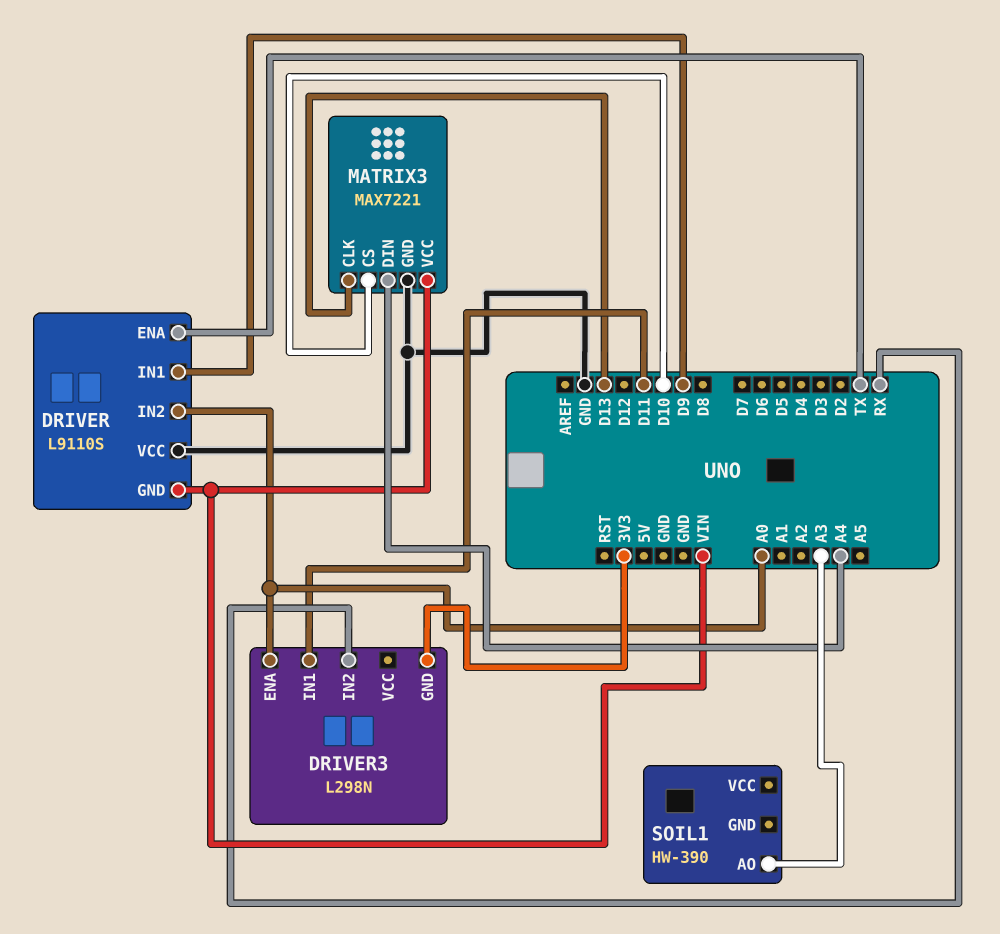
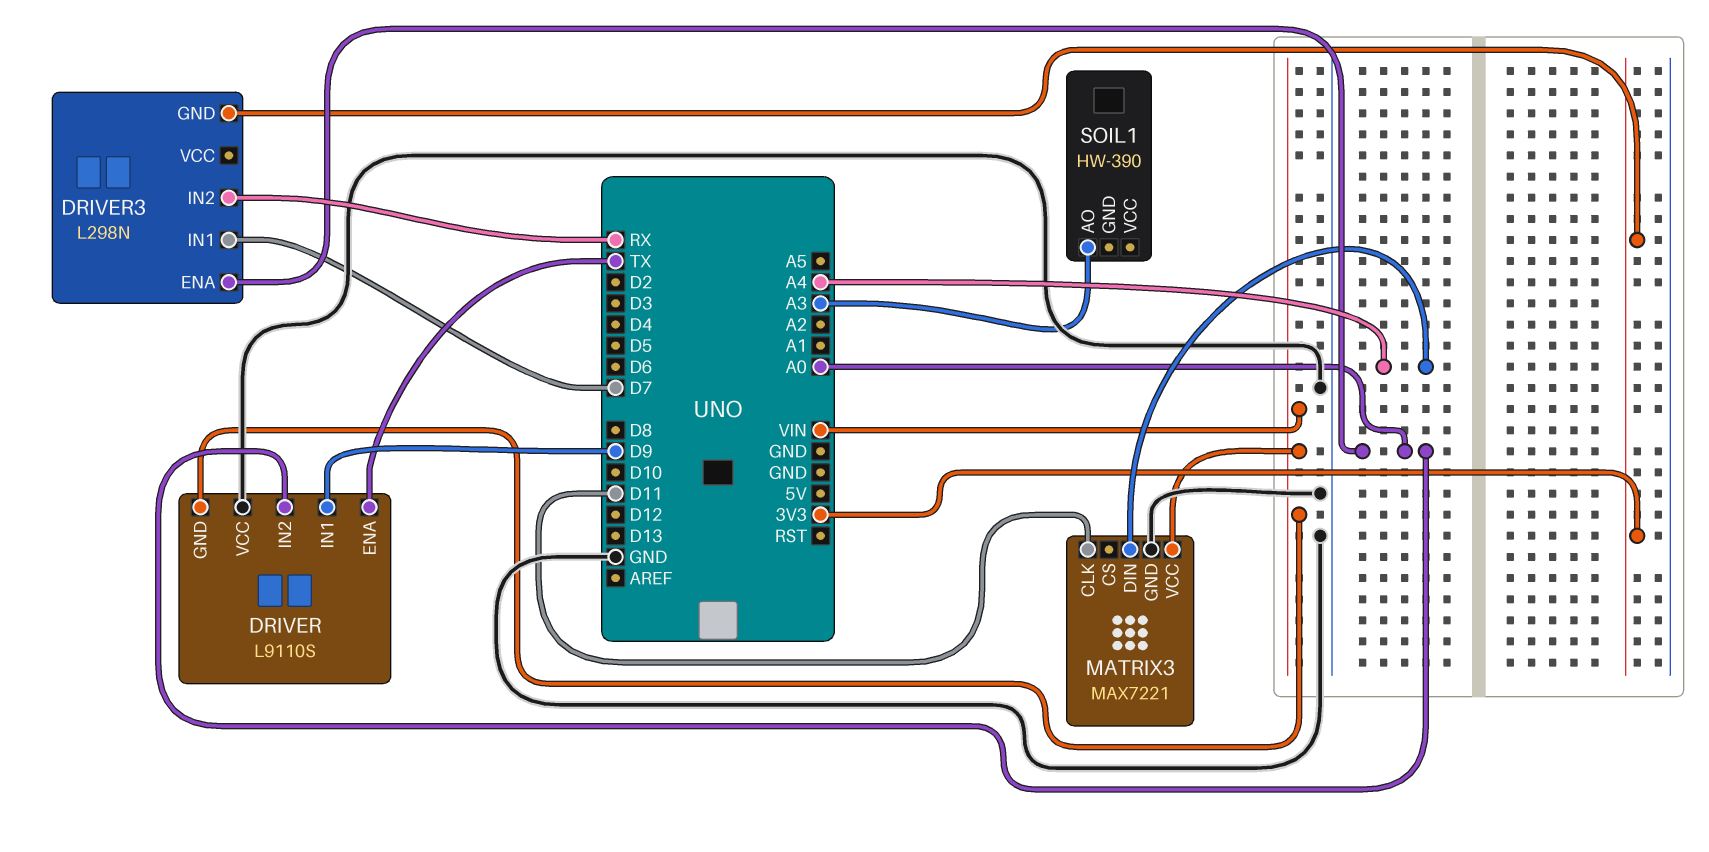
DRIVER3 pin IN1: D11 -> D7
MATRIX3 pin CLK: D13 -> D11
MATRIX3 pin CS: D10 -> none

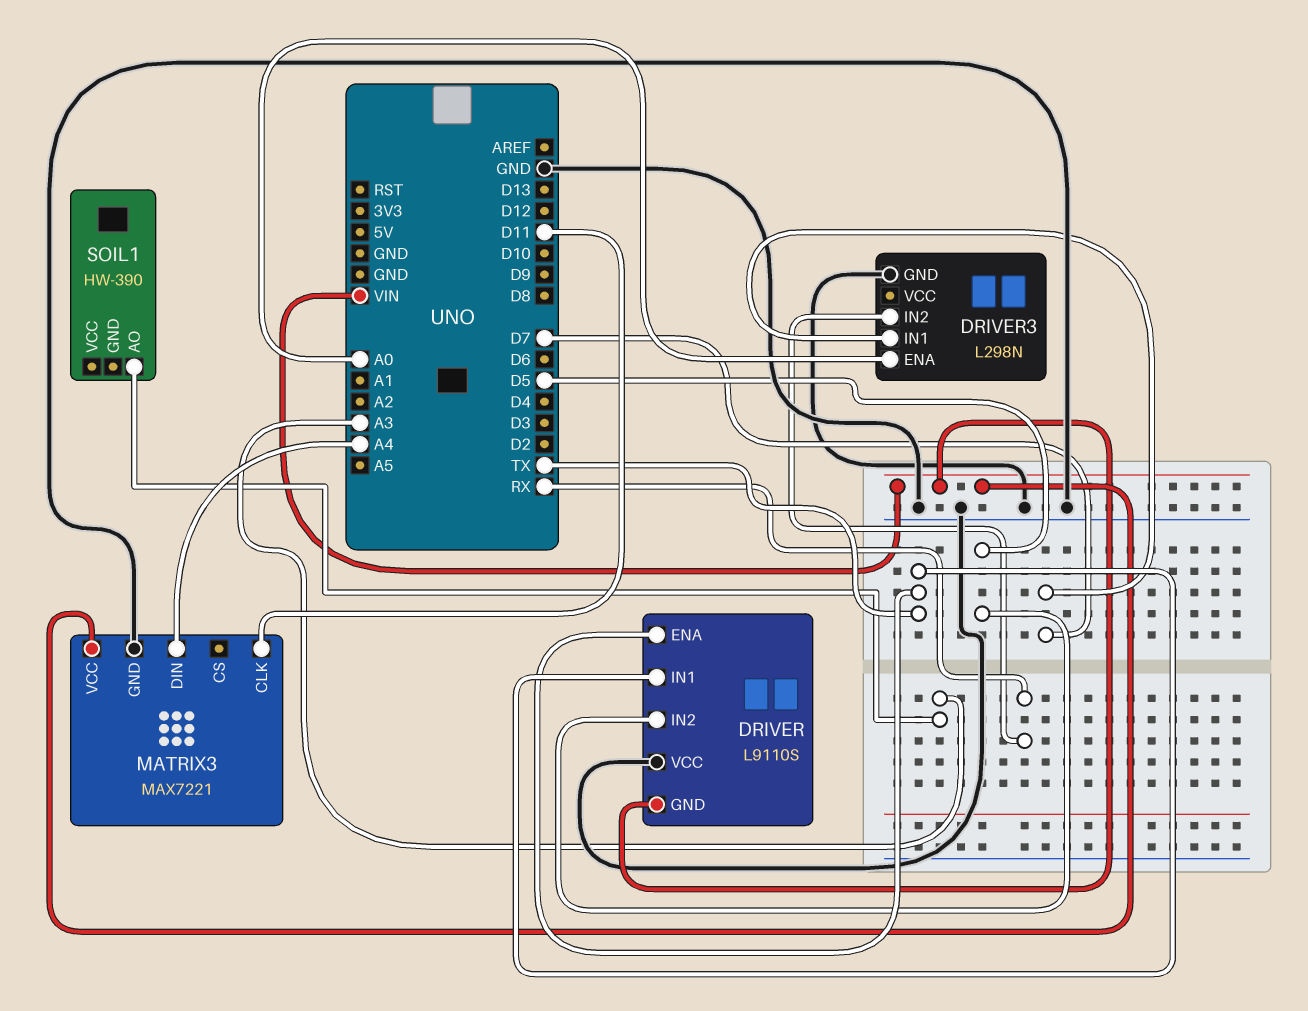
DRIVER pin IN1: D9 -> TX
DRIVER pin IN2: A0 -> D5
DRIVER3 pin GND: 3V3 -> GND

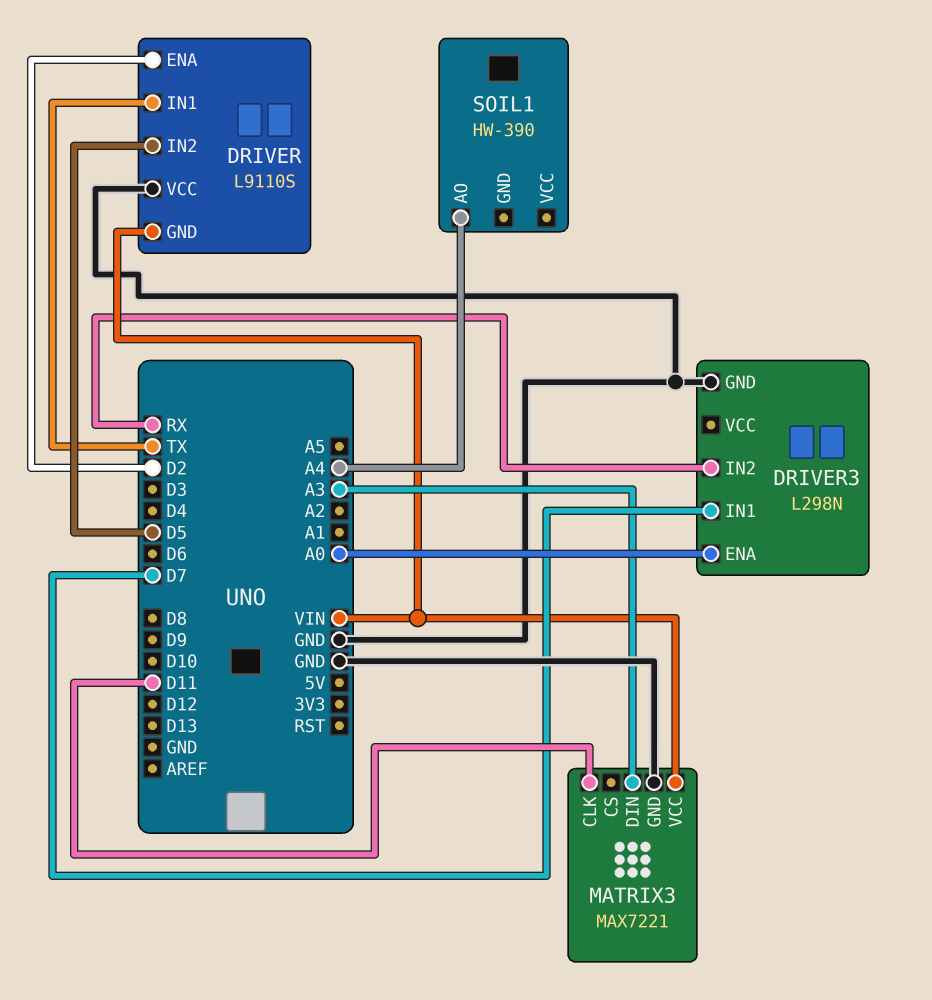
DRIVER pin ENA: TX -> D2
MATRIX3 pin DIN: A4 -> A3
SOIL1 pin AO: A3 -> A4

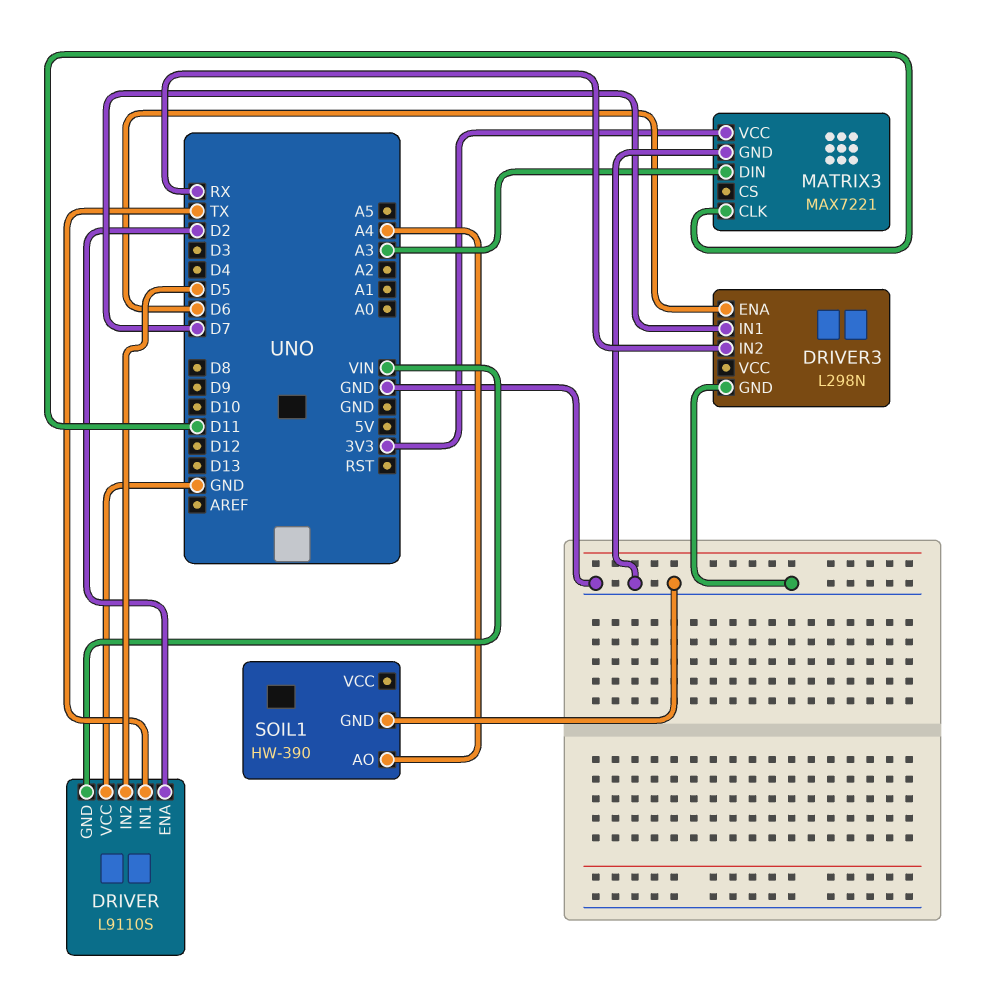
DRIVER3 pin ENA: A0 -> D6
MATRIX3 pin VCC: VIN -> 3V3
SOIL1 pin GND: none -> GND

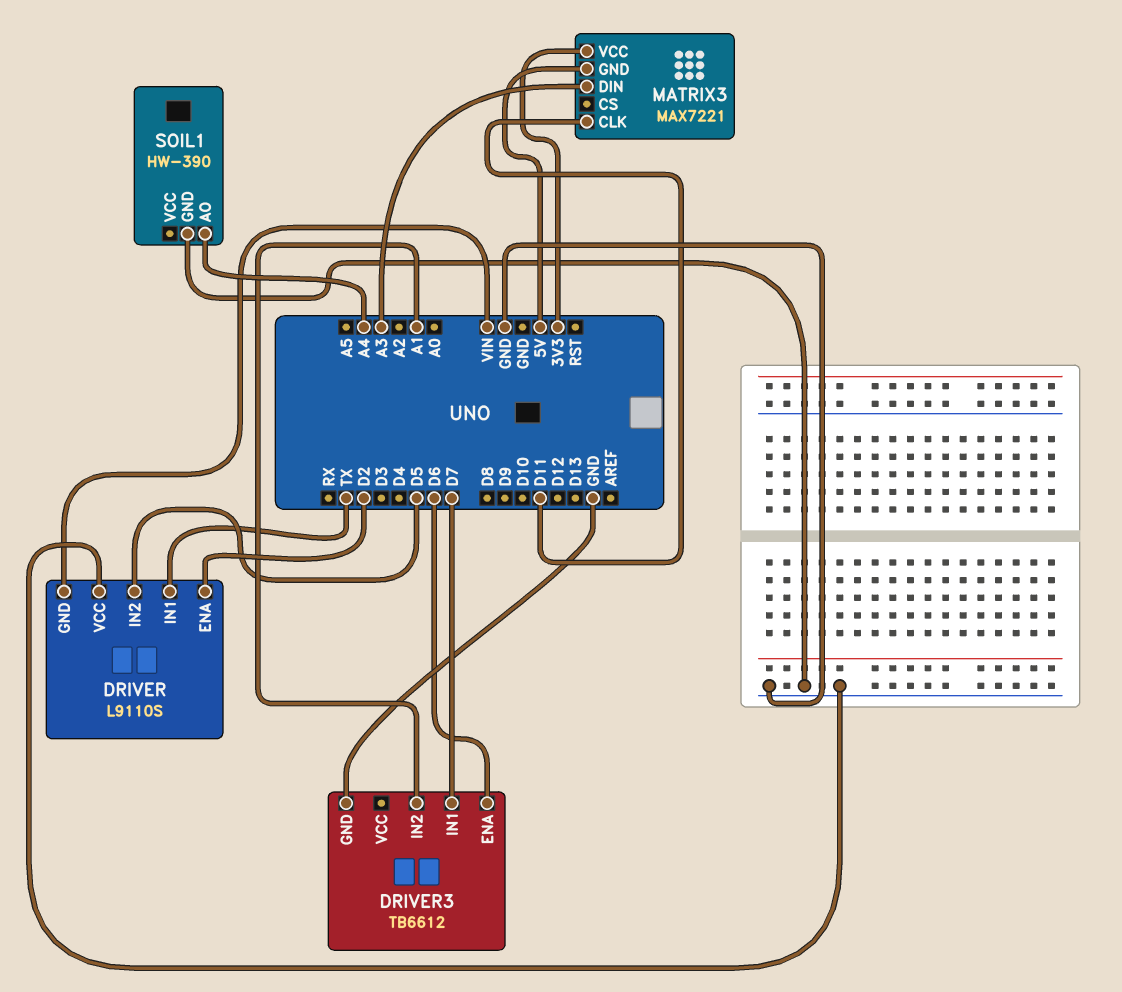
DRIVER3: L298N -> TB6612
DRIVER3 pin IN2: RX -> A1
MATRIX3 pin GND: GND -> 5V

